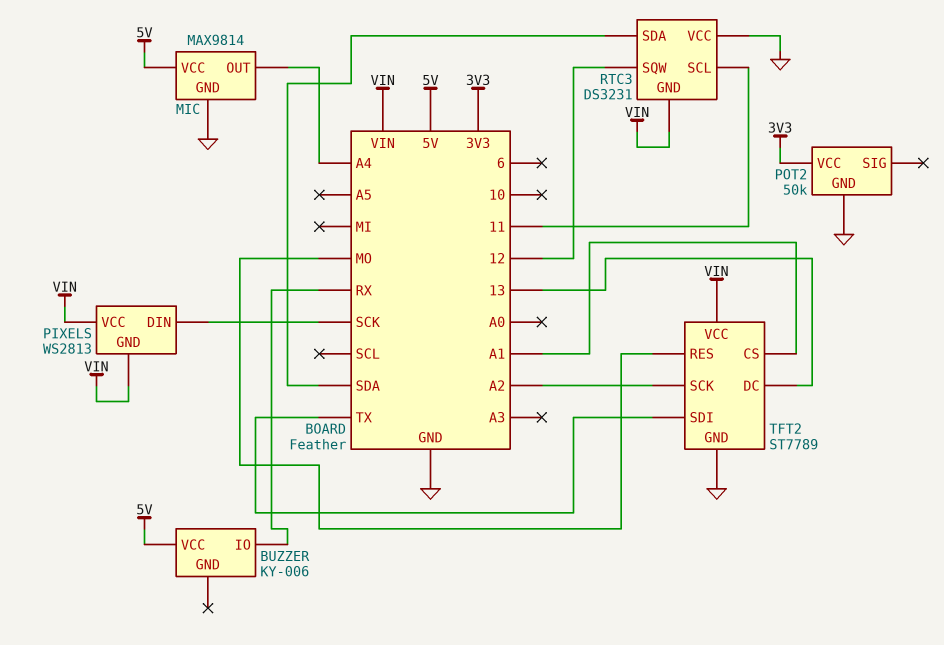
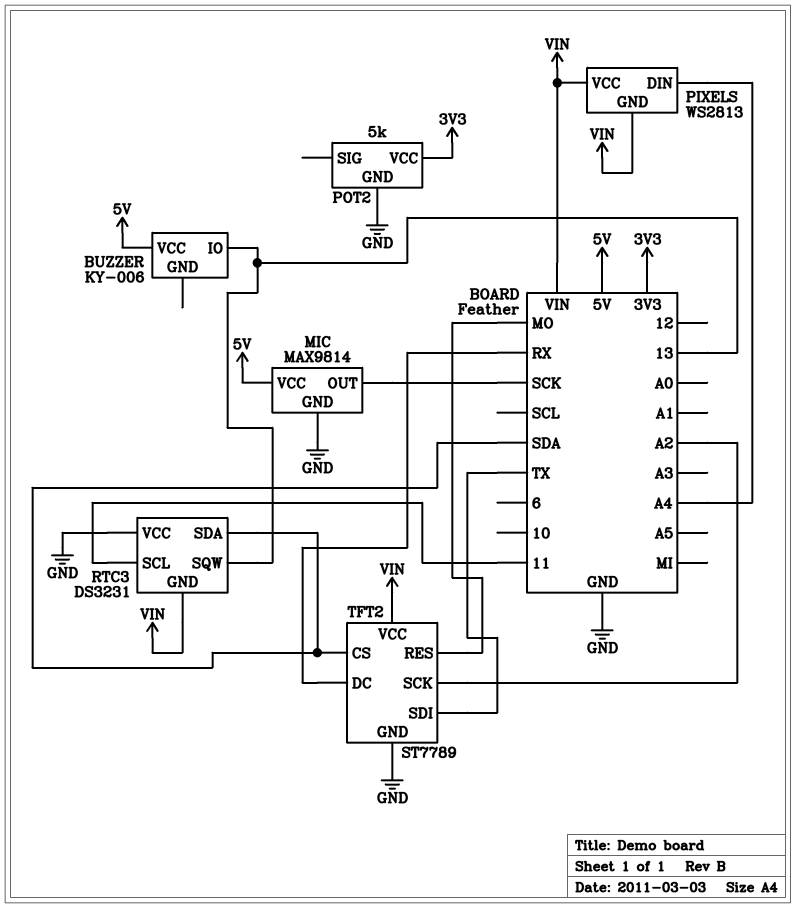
BUZZER pin IO: RX -> 13
MIC pin OUT: A4 -> SCK
PIXELS pin DIN: SCK -> A4
POT2: 50k -> 5k
RTC3 pin SQW: 12 -> 13
TFT2 pin CS: A1 -> SDA
TFT2 pin DC: 13 -> RX

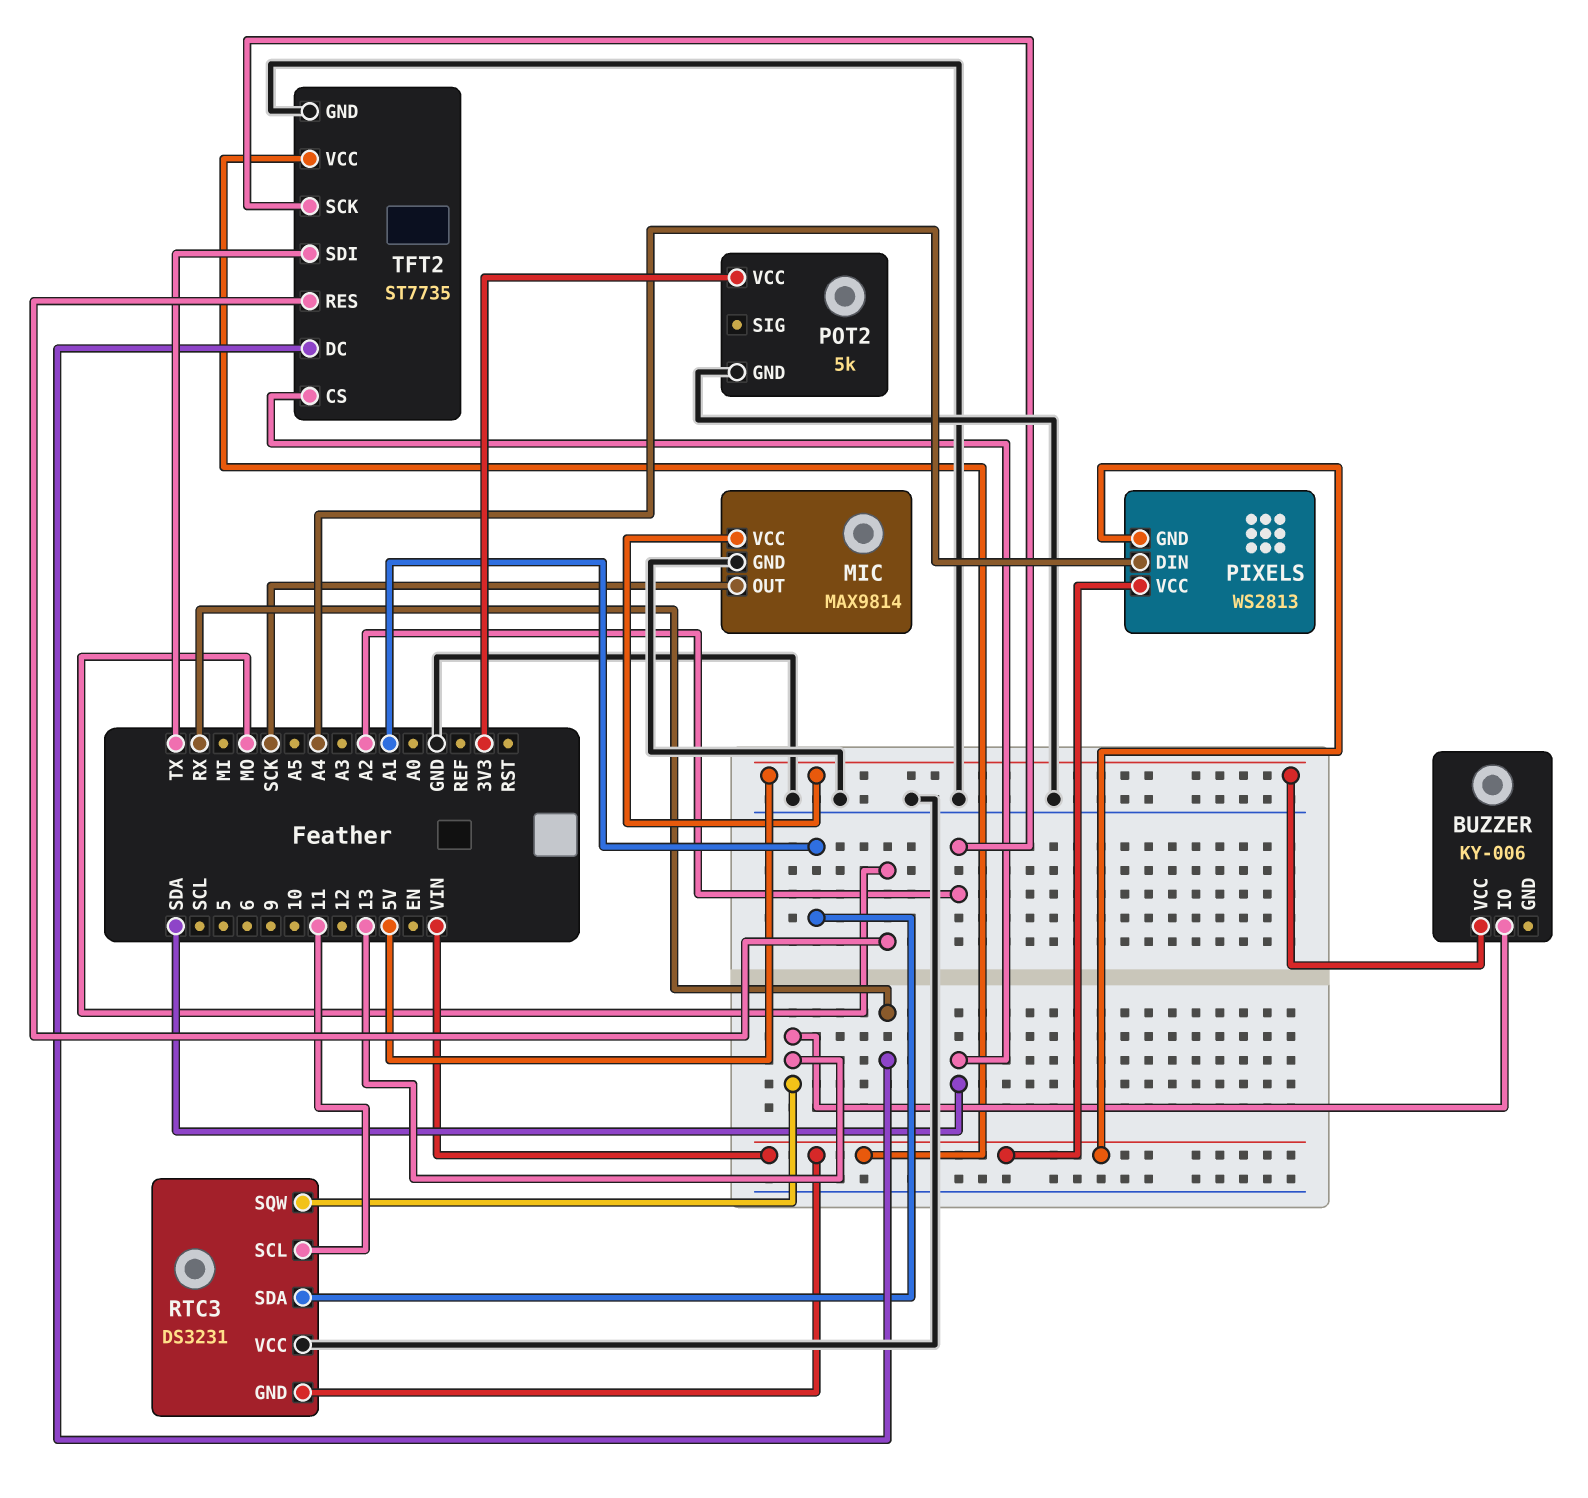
RTC3 pin SDA: SDA -> A1
TFT2: ST7789 -> ST7735

